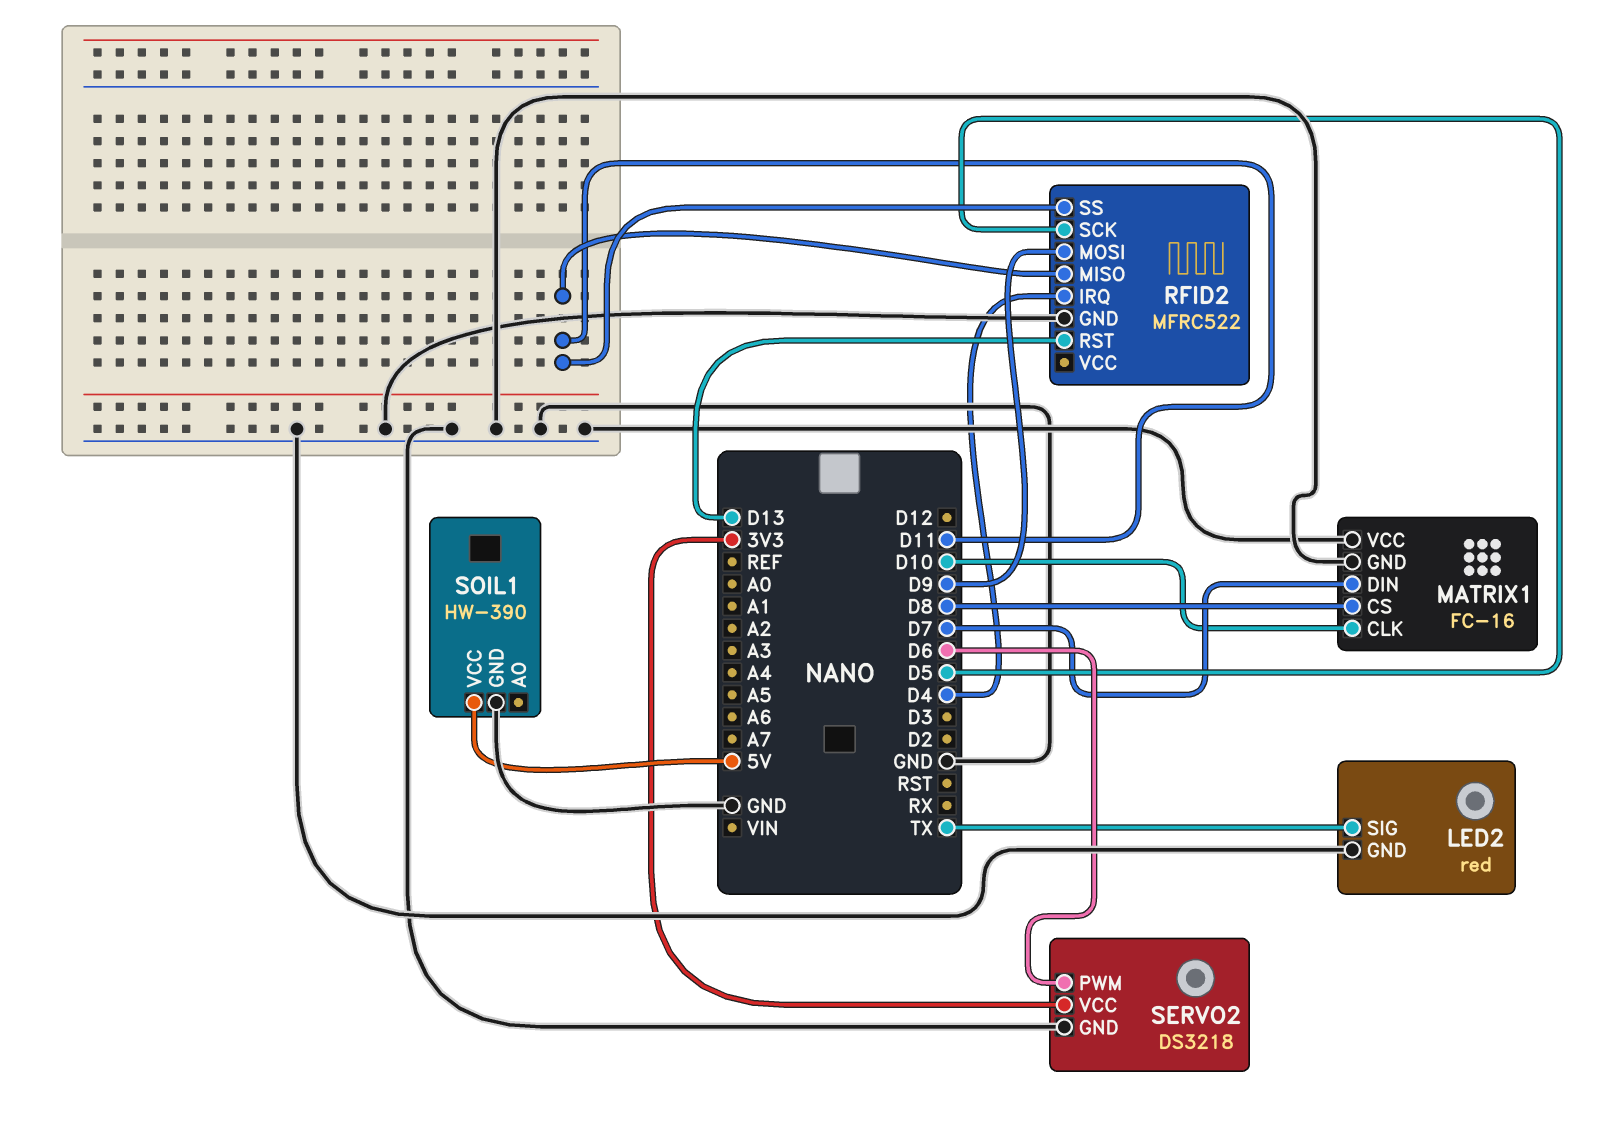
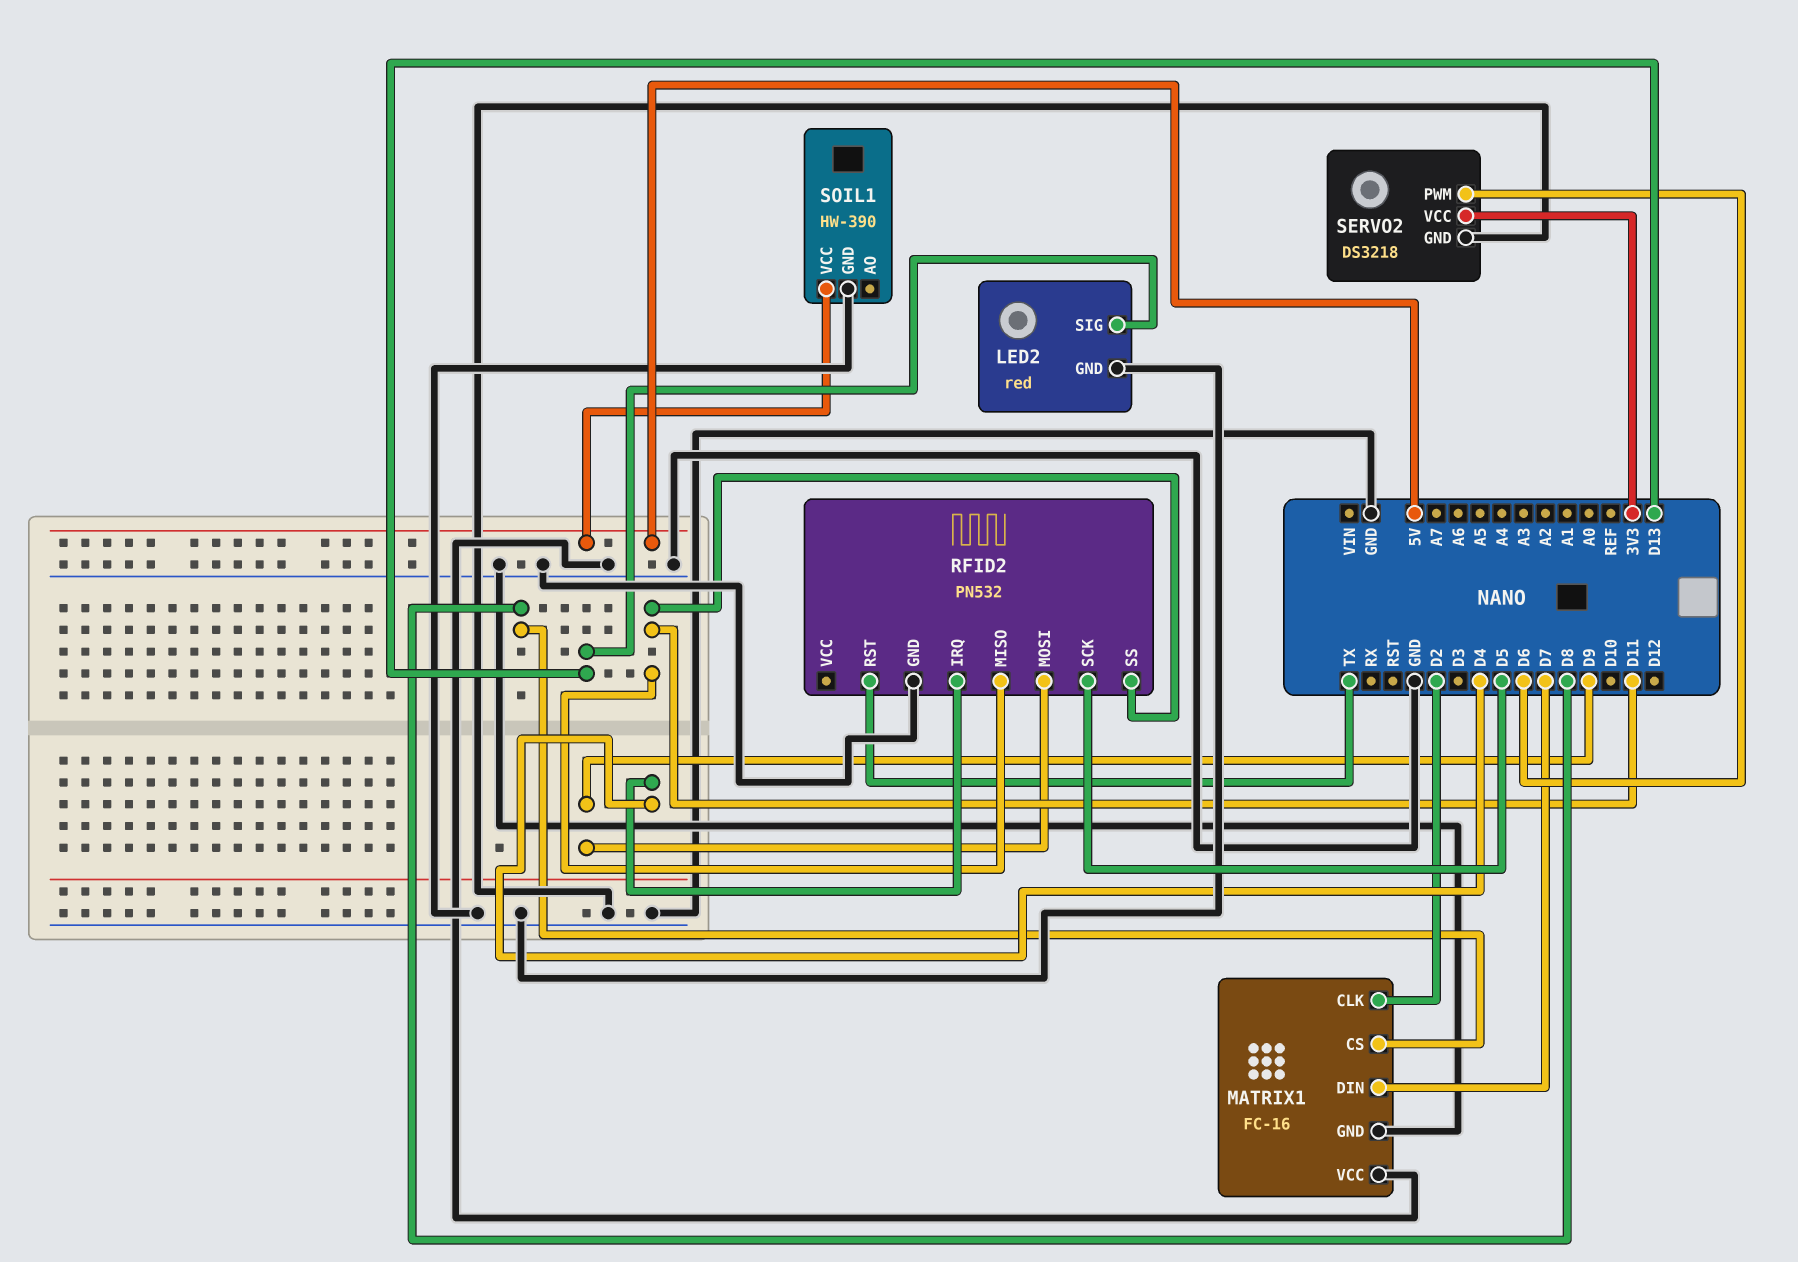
LED2 pin SIG: TX -> D13
MATRIX1 pin CLK: D10 -> D2
RFID2: MFRC522 -> PN532
RFID2 pin RST: D13 -> TX

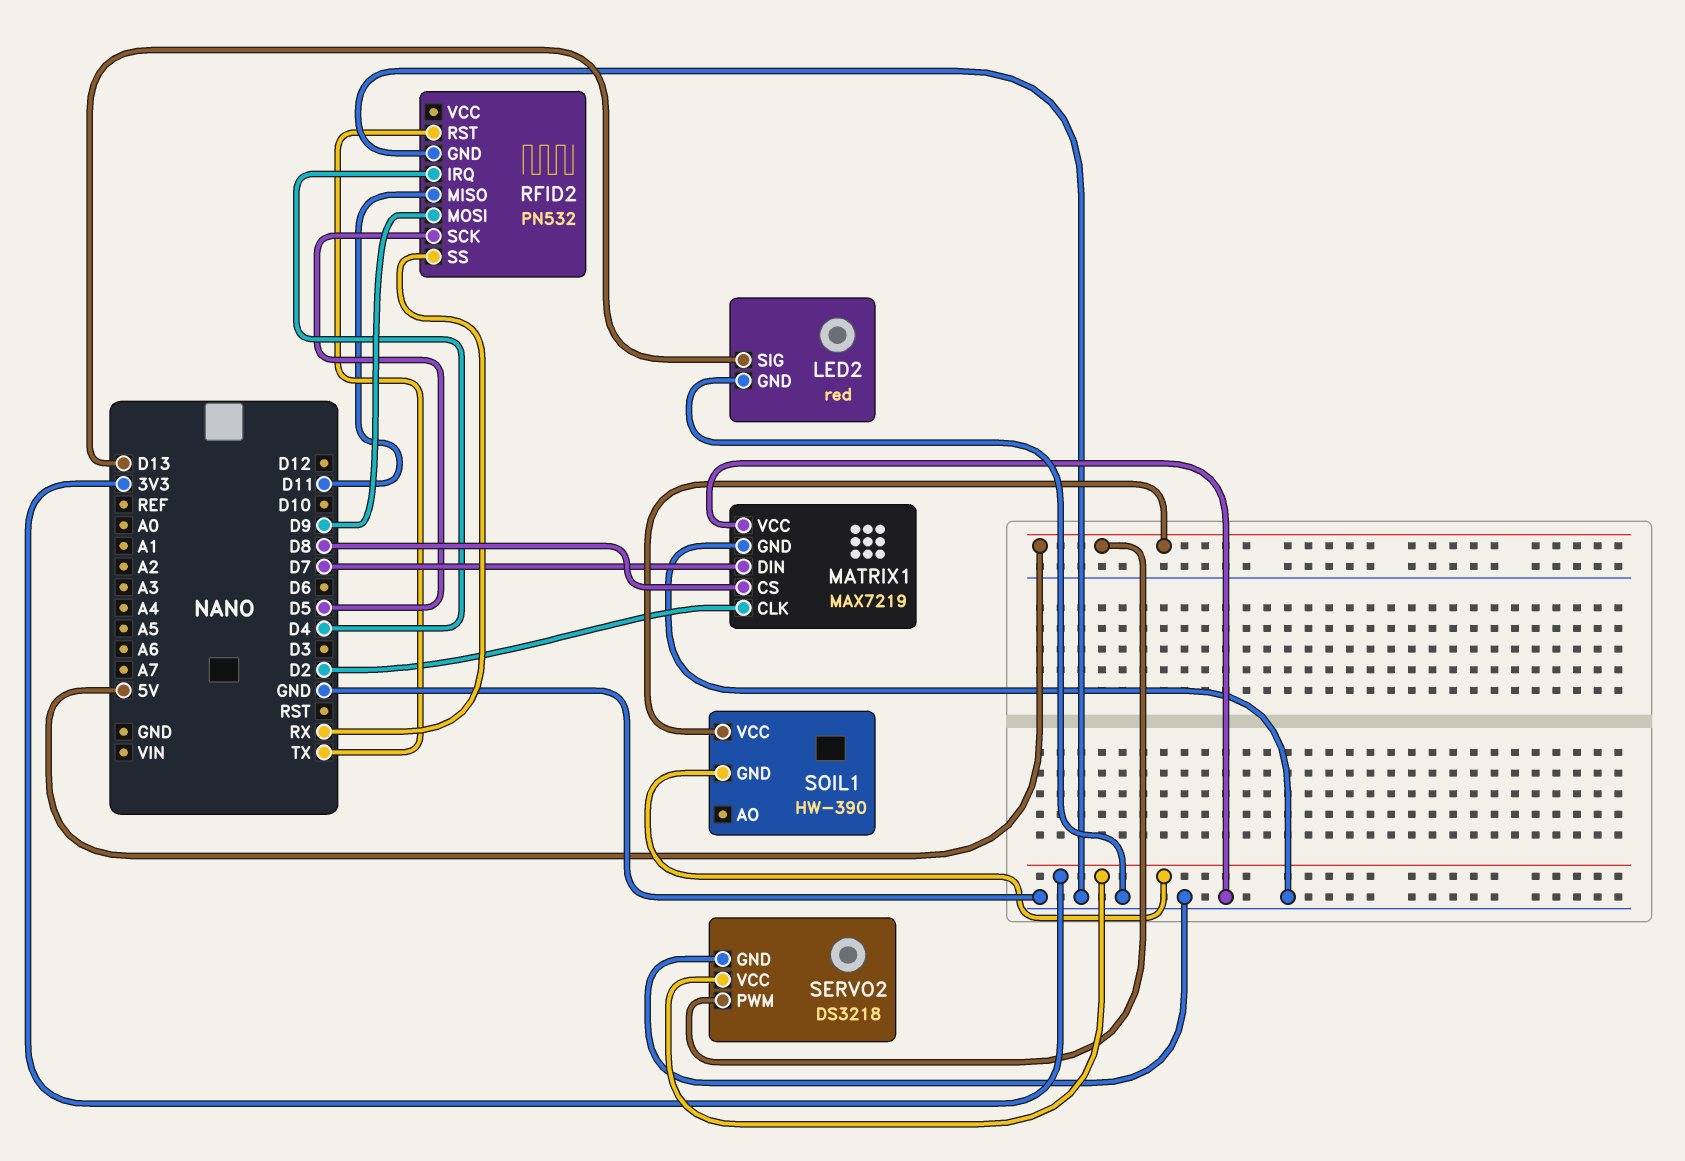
MATRIX1: FC-16 -> MAX7219
RFID2 pin SS: D11 -> RX
SERVO2 pin PWM: D6 -> 5V
SOIL1 pin GND: GND -> 3V3

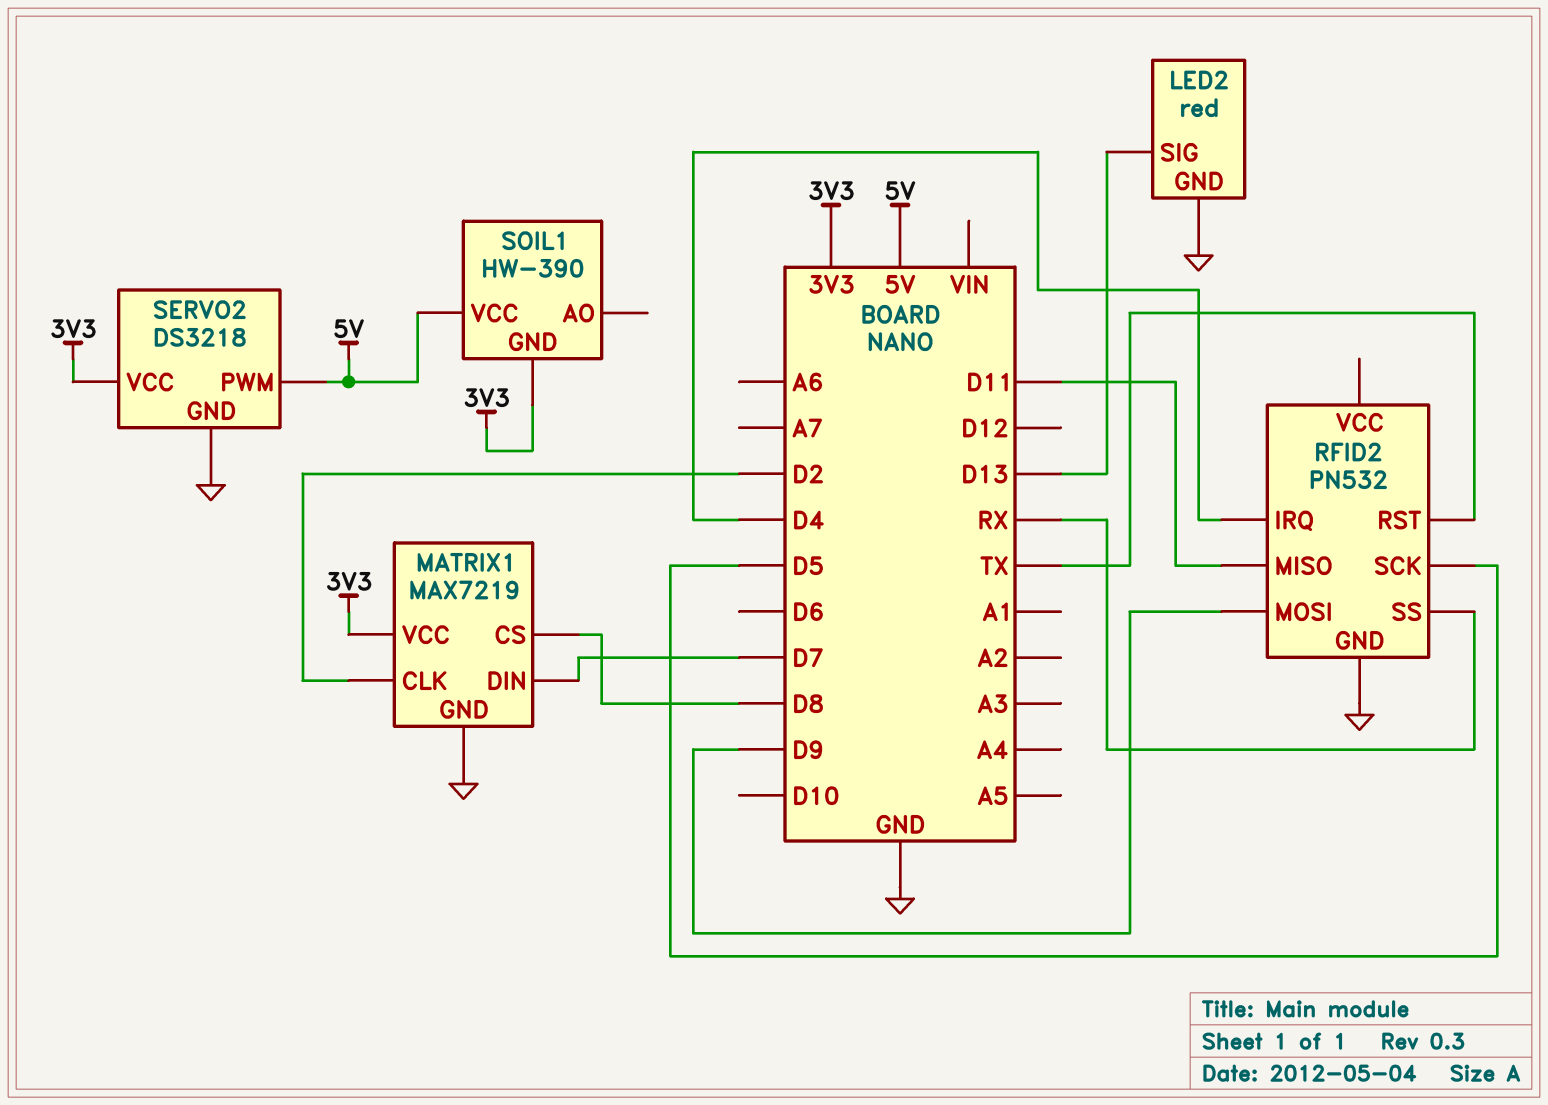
MATRIX1 pin VCC: GND -> 3V3

